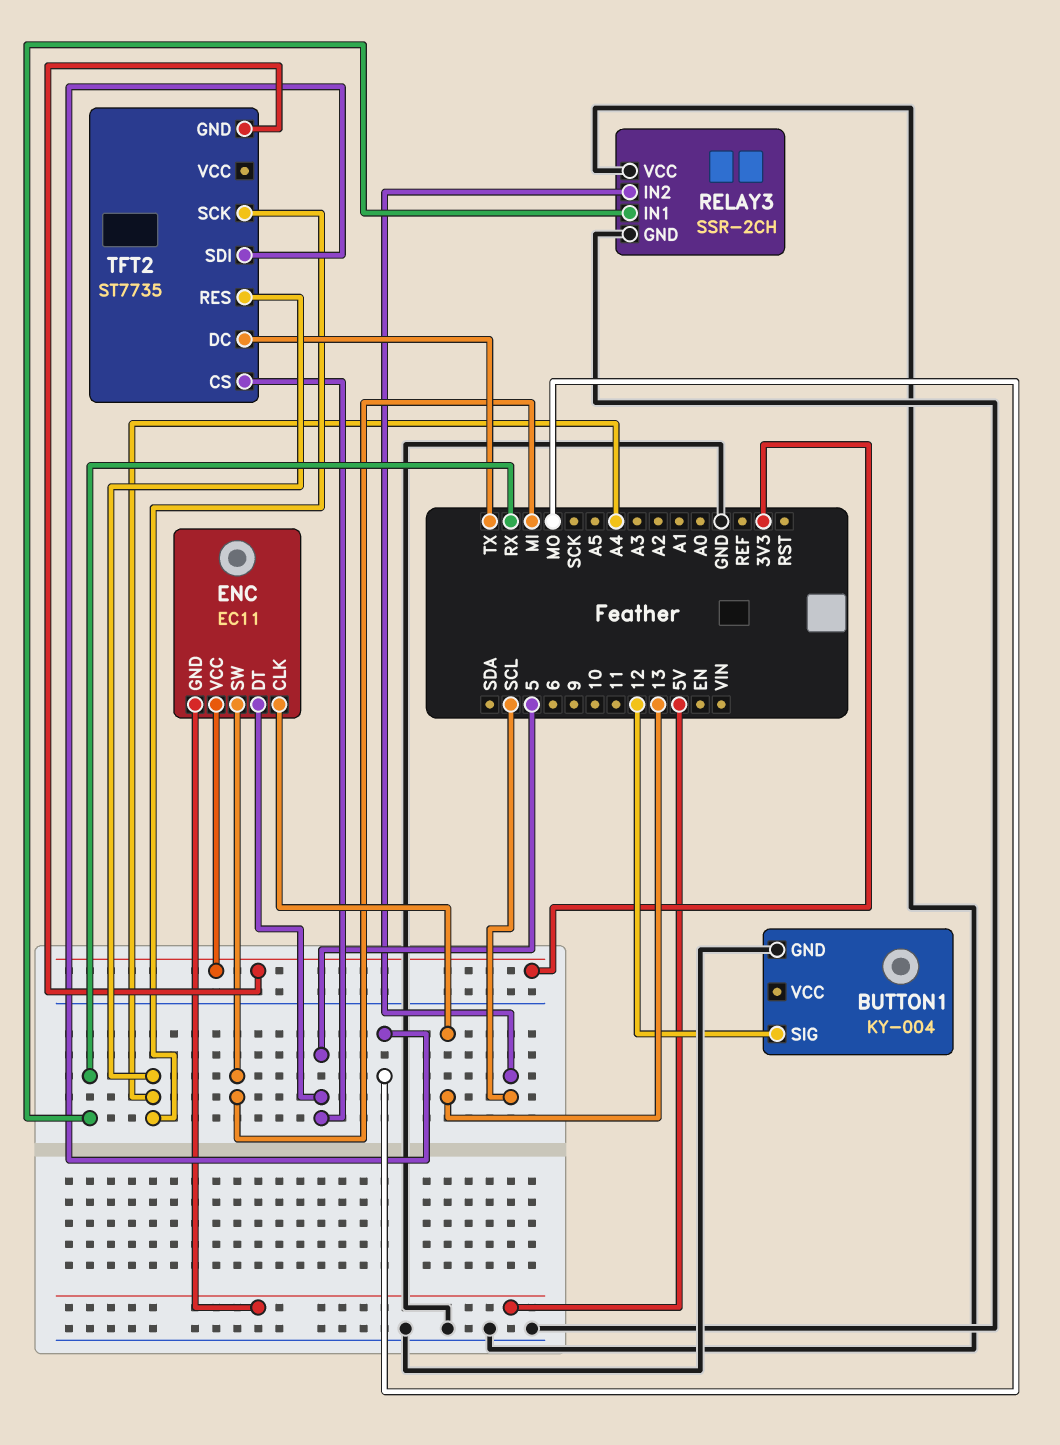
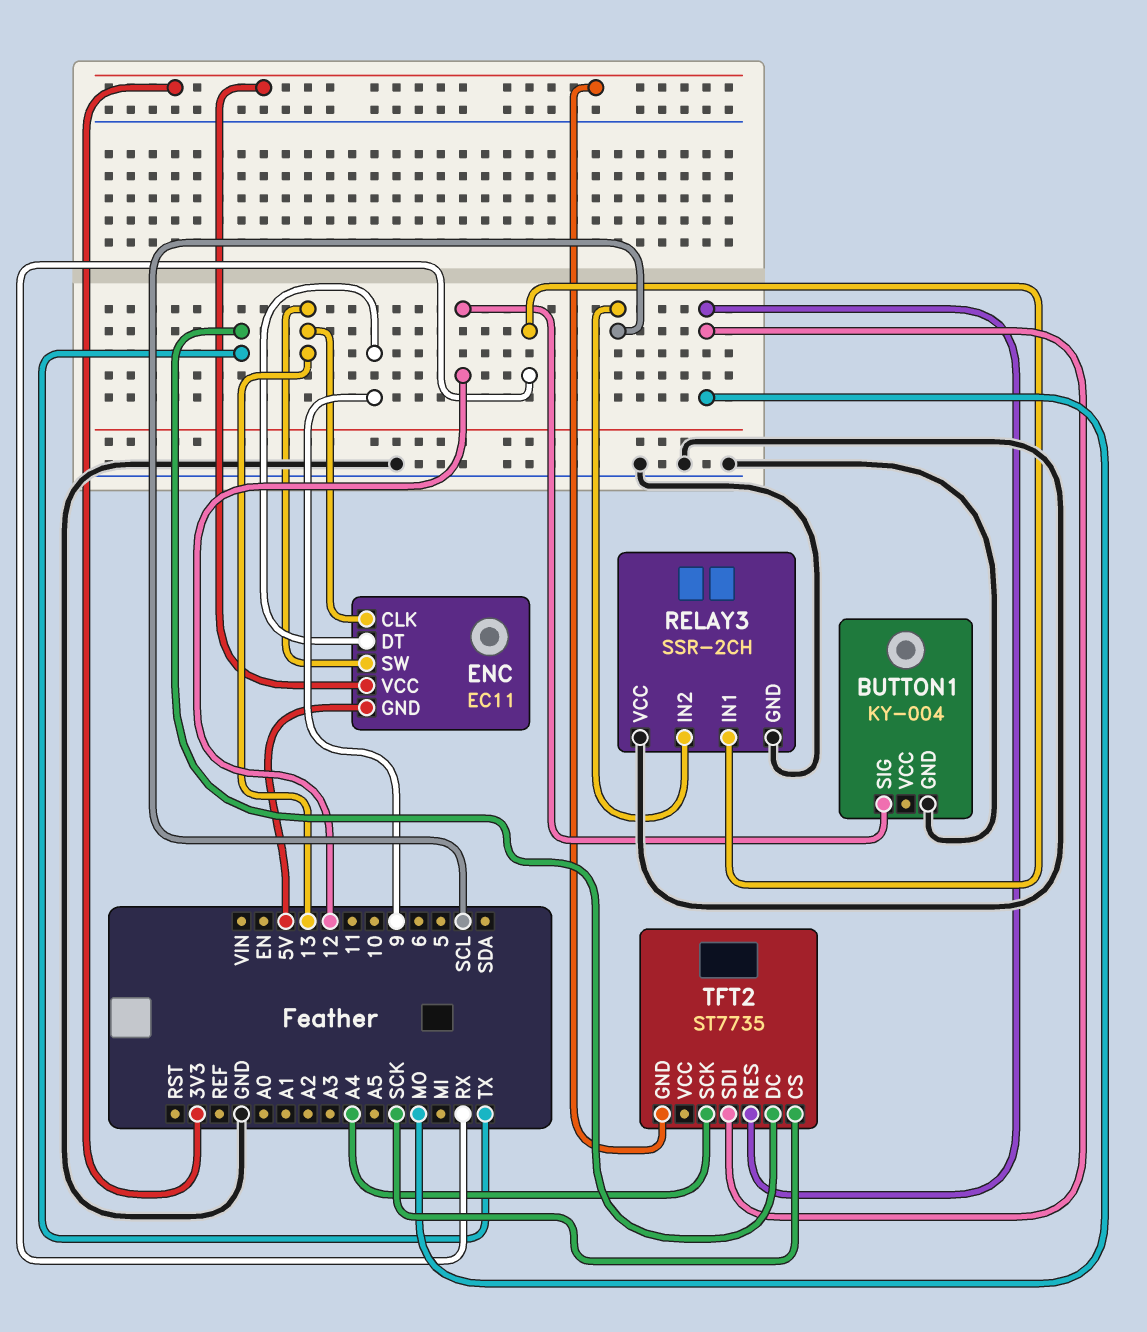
ENC pin DT: 5 -> 9
ENC pin SW: MI -> 13
TFT2 pin CS: 5 -> SCK
TFT2 pin RES: A4 -> MO

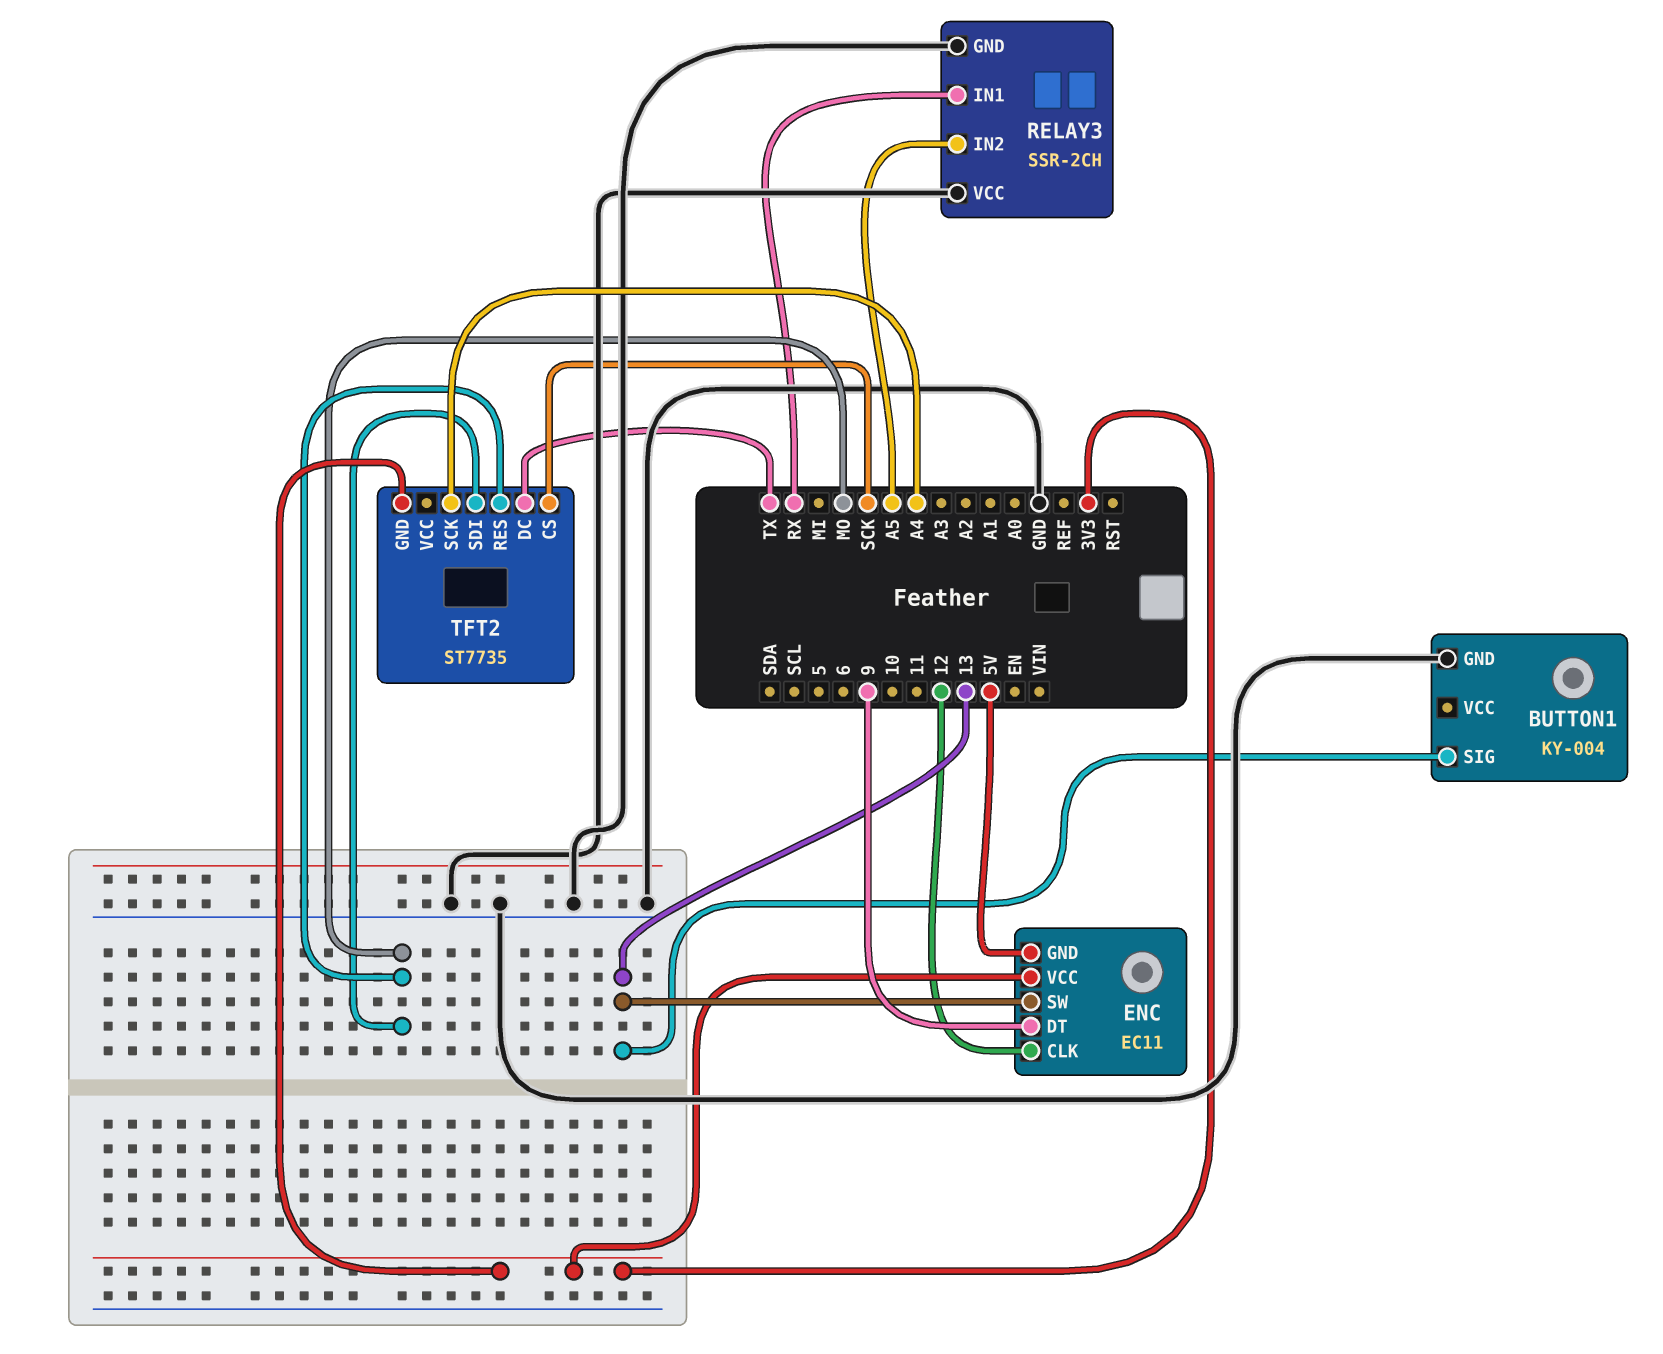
BUTTON1 pin SIG: 12 -> 13
ENC pin CLK: 13 -> 12
RELAY3 pin IN2: SCL -> A5

